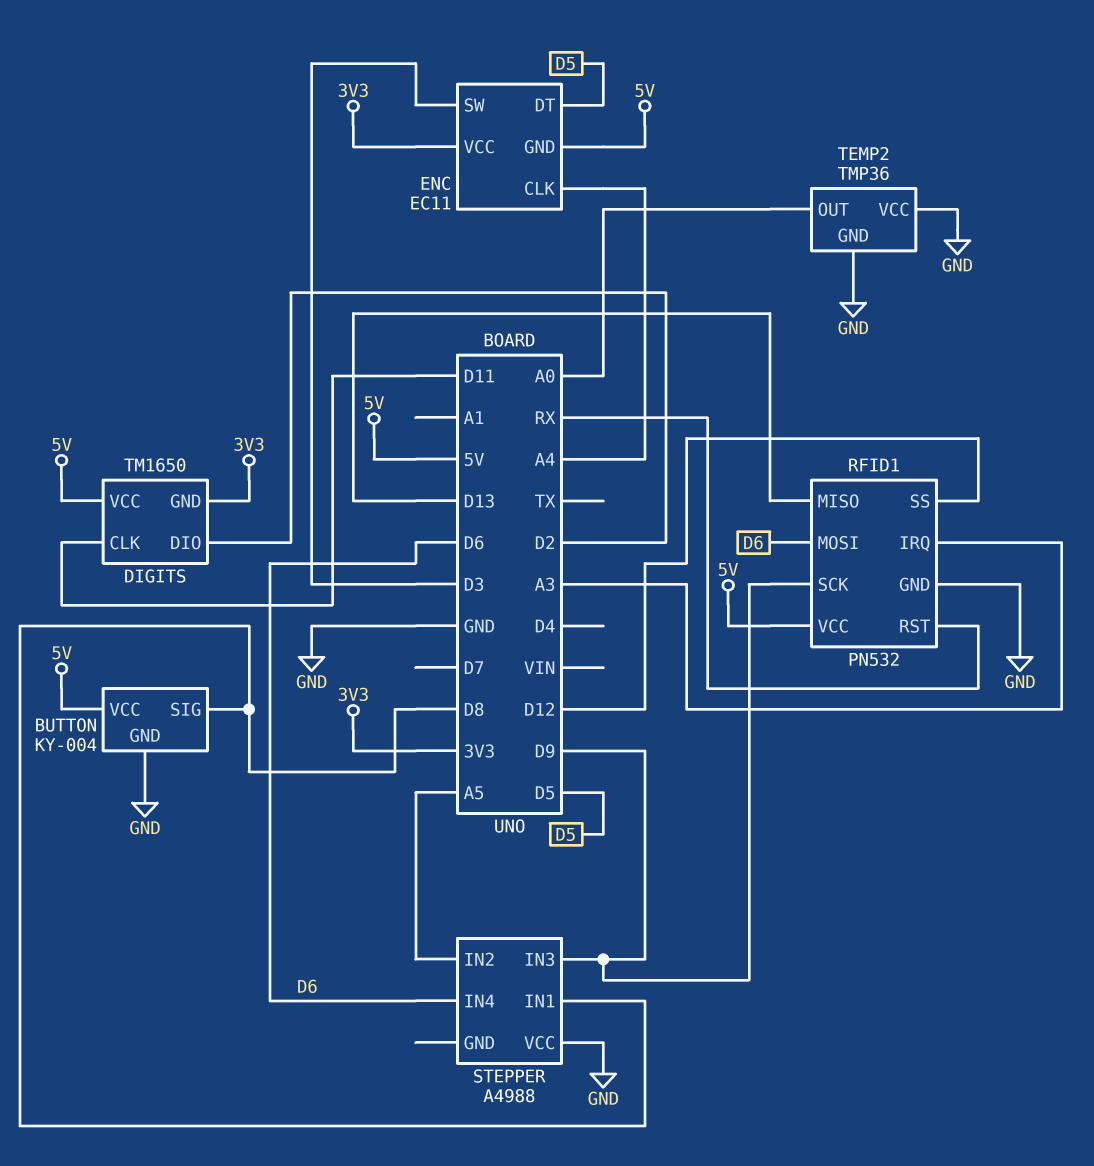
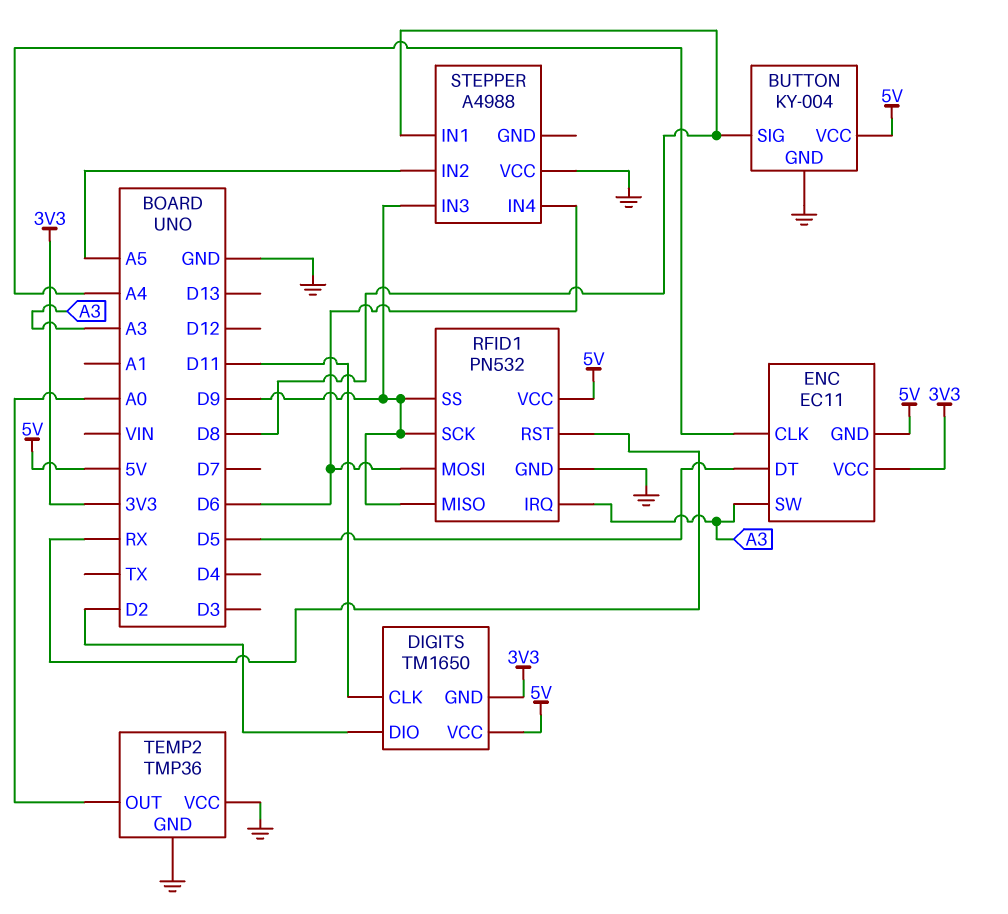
ENC pin SW: D3 -> A3
RFID1 pin MISO: D13 -> D9
RFID1 pin SS: D12 -> D9

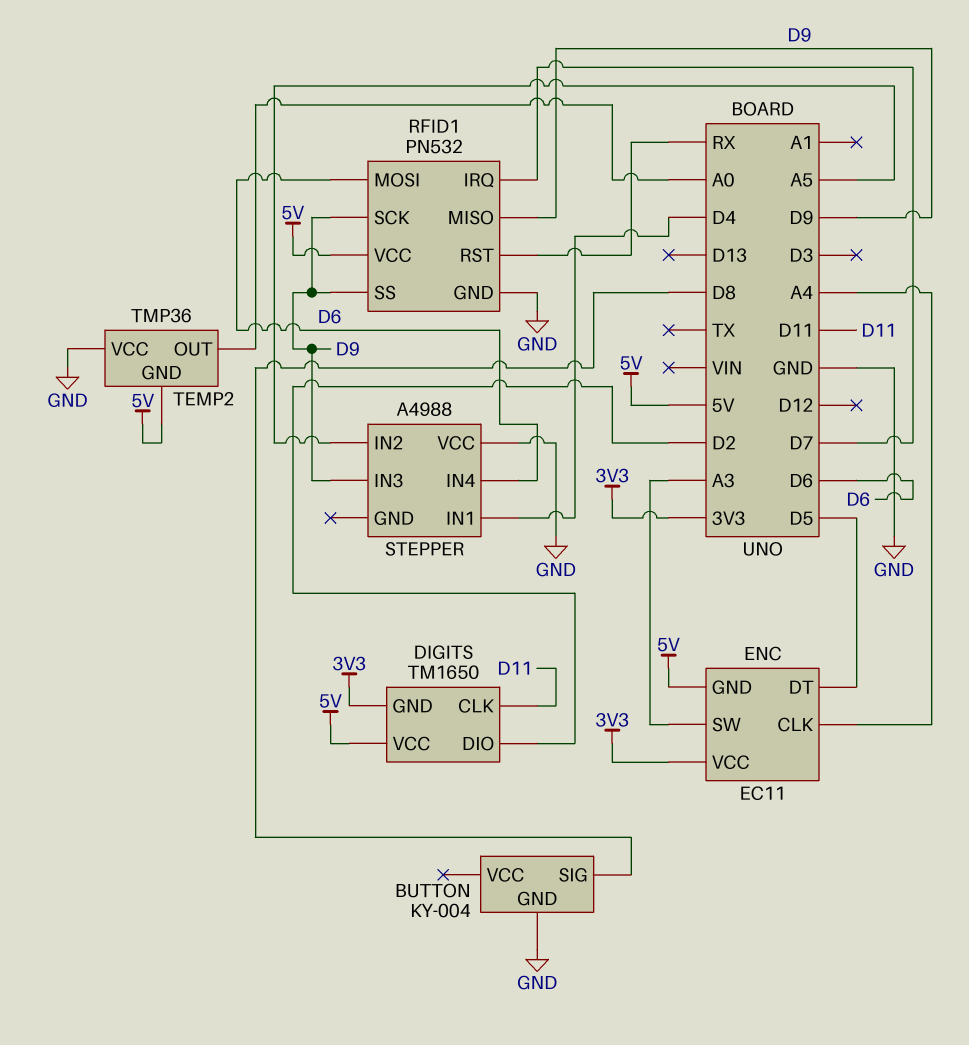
BUTTON pin VCC: 5V -> none
RFID1 pin IRQ: A3 -> D7
STEPPER pin IN1: D8 -> D4
TEMP2 pin GND: GND -> 5V

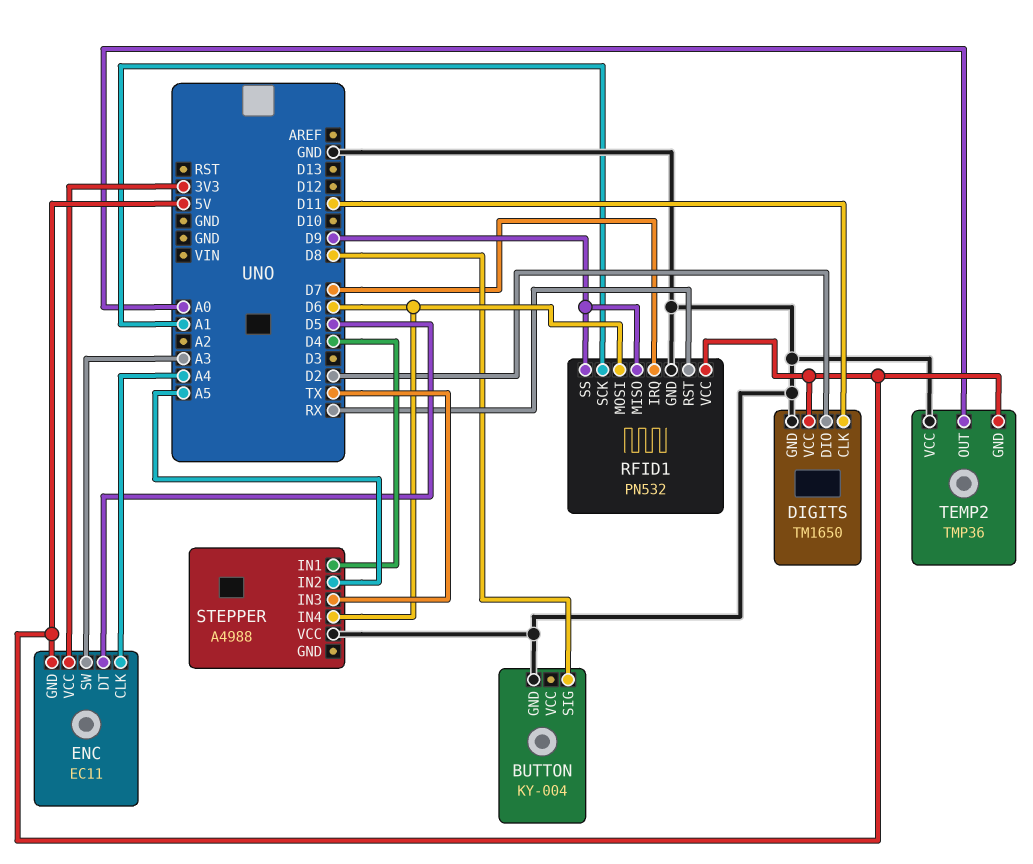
DIGITS pin GND: 3V3 -> GND
RFID1 pin SCK: D9 -> A1
STEPPER pin IN3: D9 -> TX

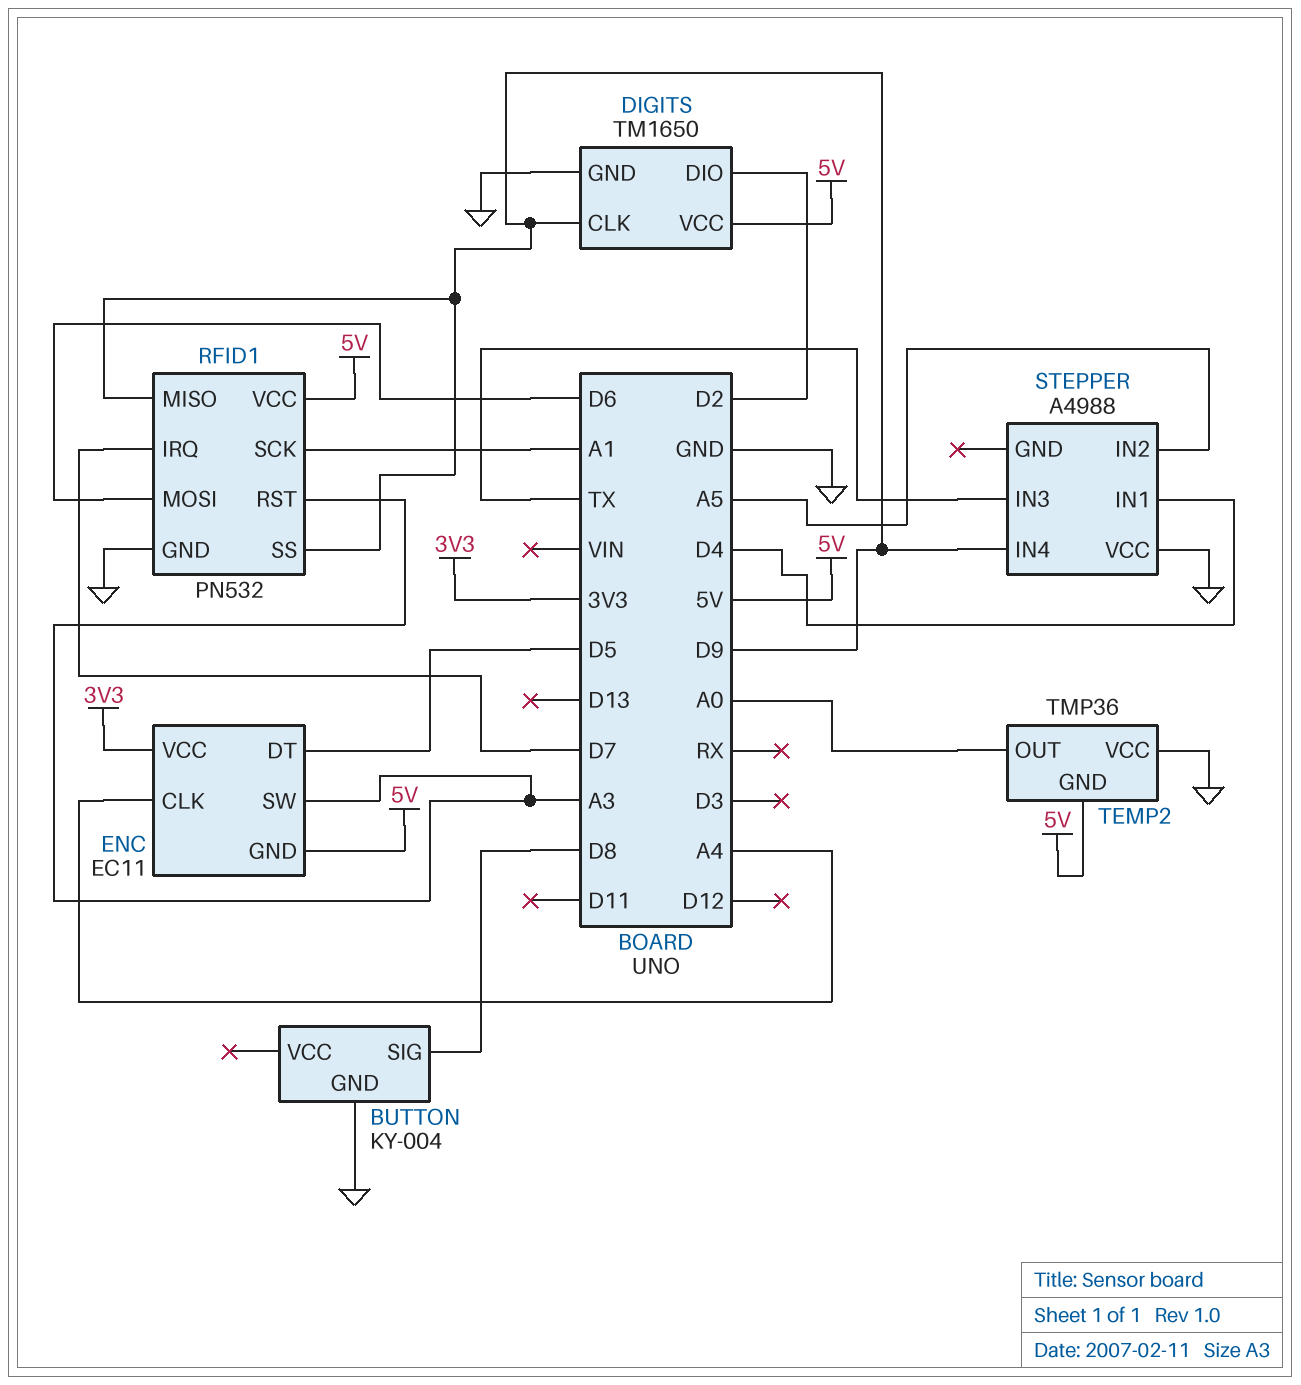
DIGITS pin CLK: D11 -> D9
RFID1 pin RST: RX -> A3
STEPPER pin IN4: D6 -> D9

